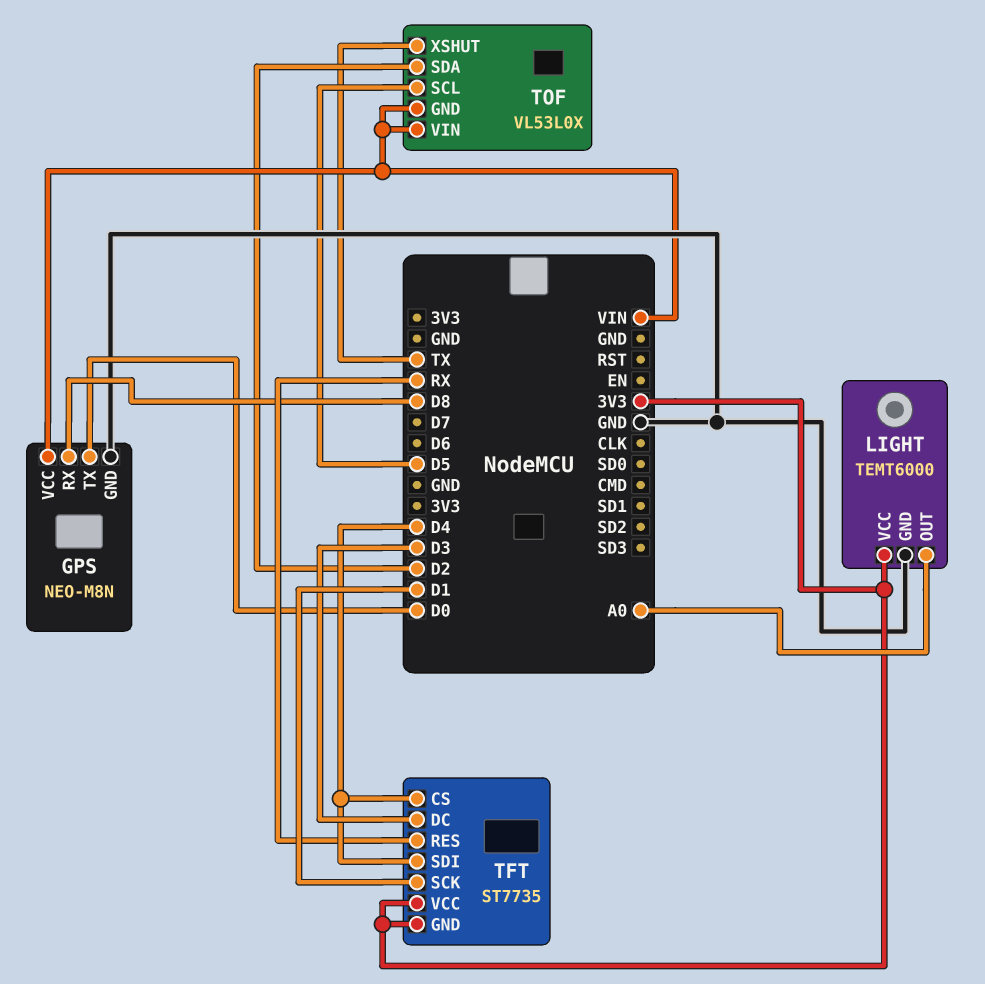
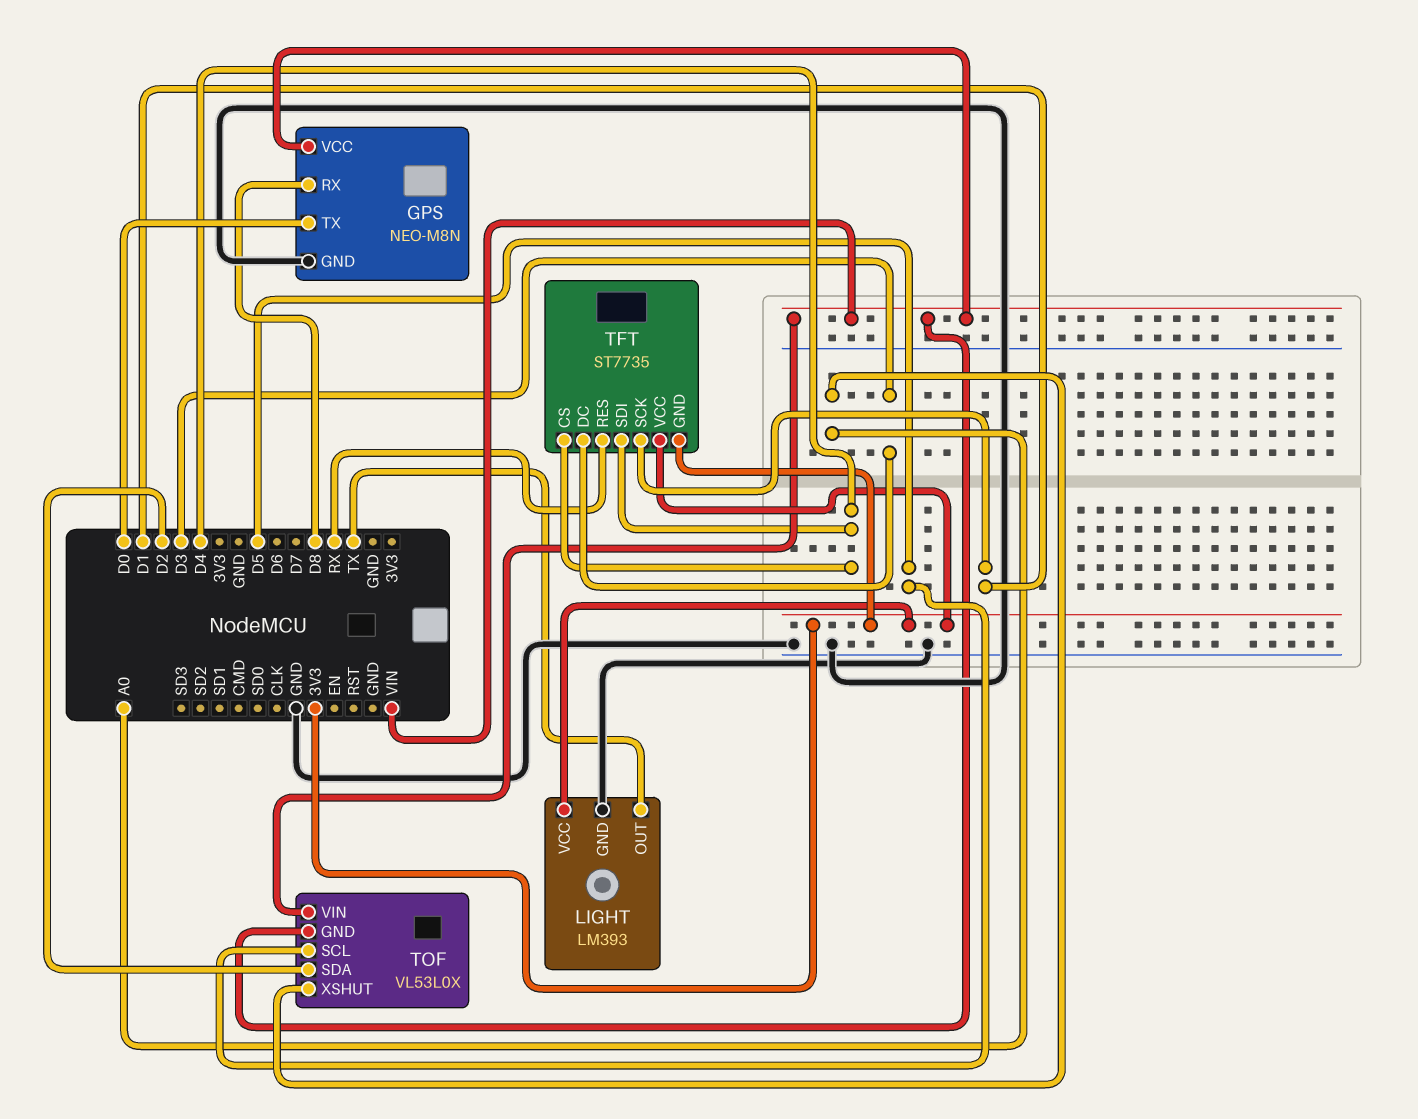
LIGHT: TEMT6000 -> LM393
LIGHT pin OUT: A0 -> TX
TOF pin XSHUT: TX -> A0

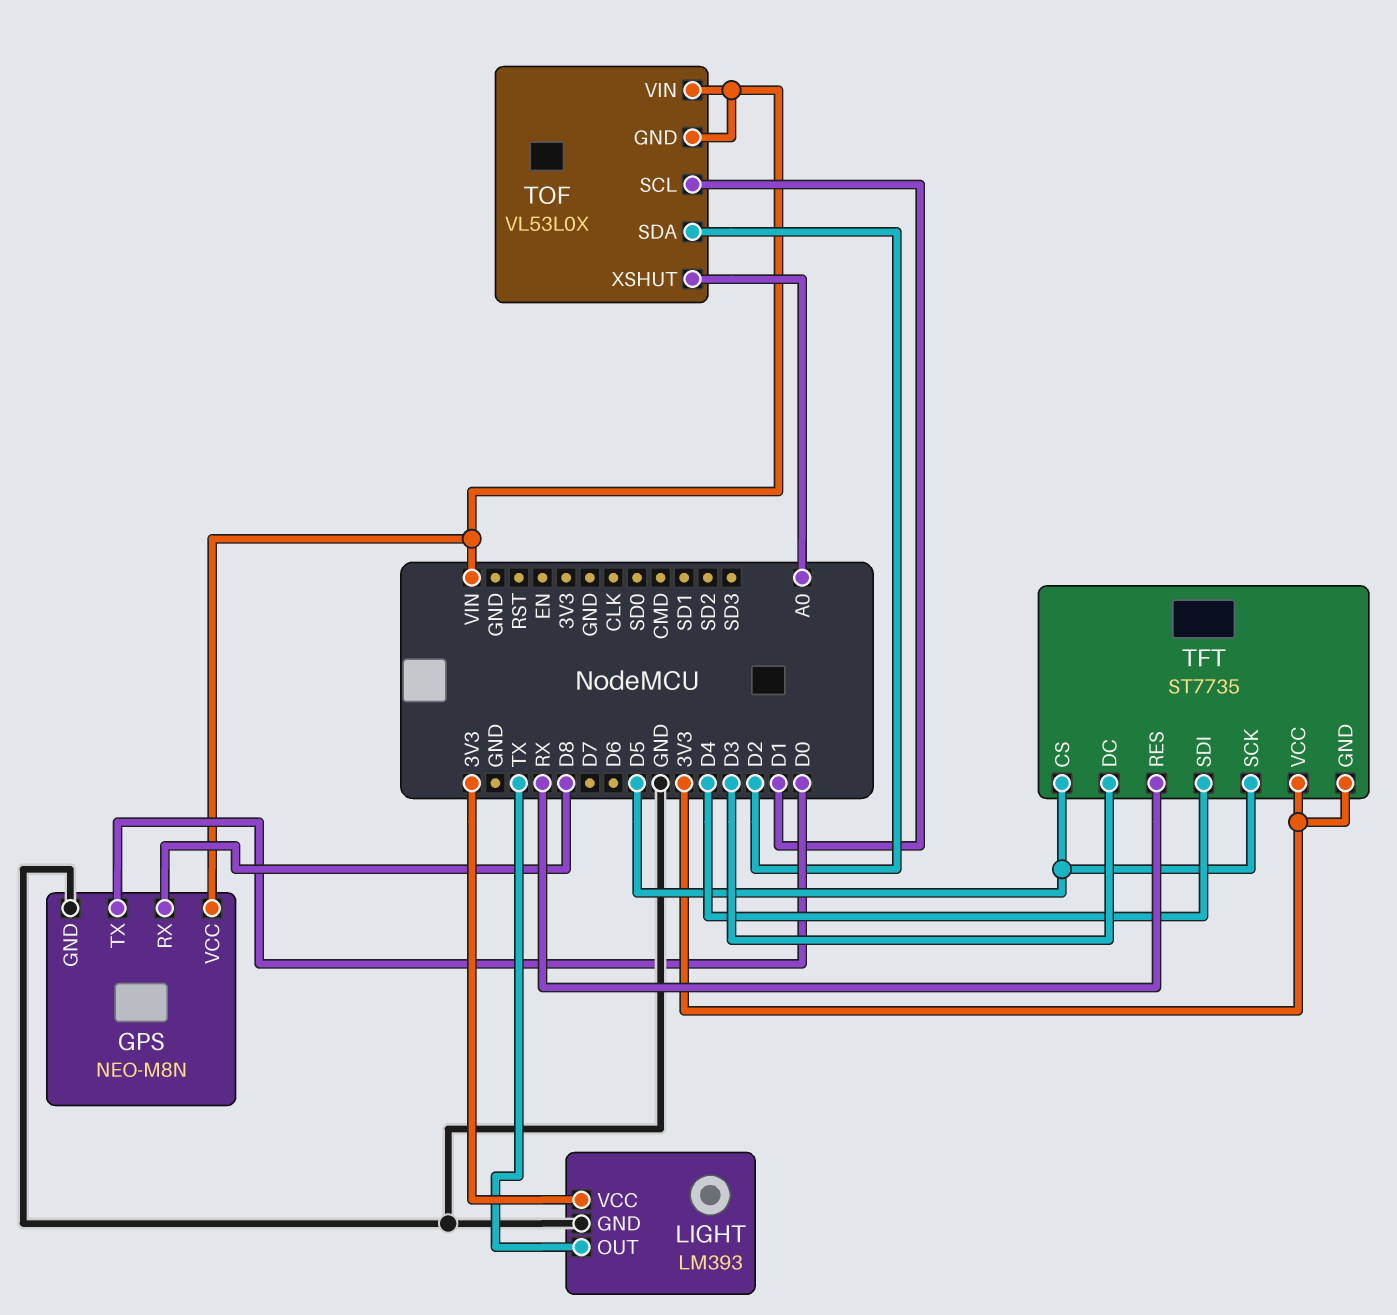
TFT pin CS: D4 -> D5
TFT pin SCK: D1 -> D5
TOF pin SCL: D5 -> D1

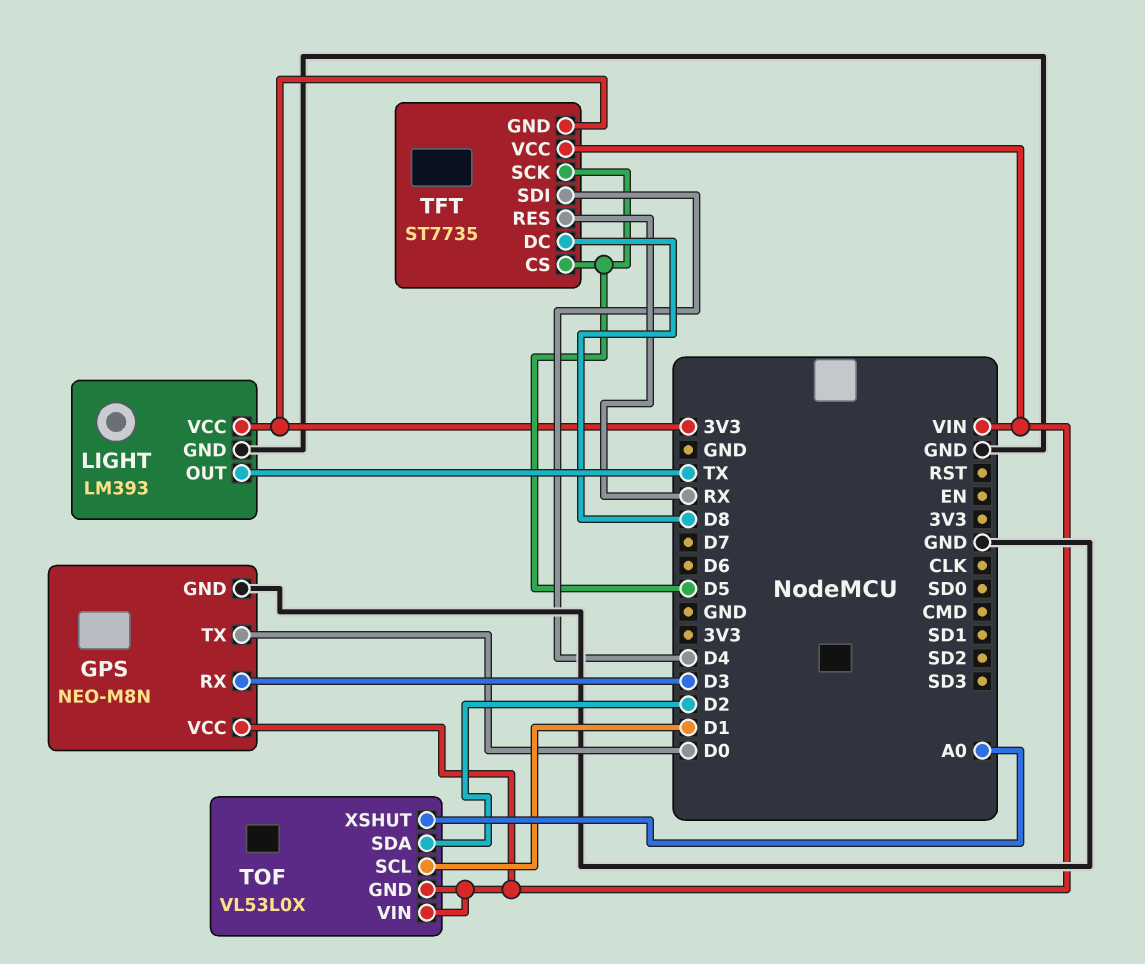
GPS pin RX: D8 -> D3
TFT pin DC: D3 -> D8
TFT pin VCC: 3V3 -> VIN

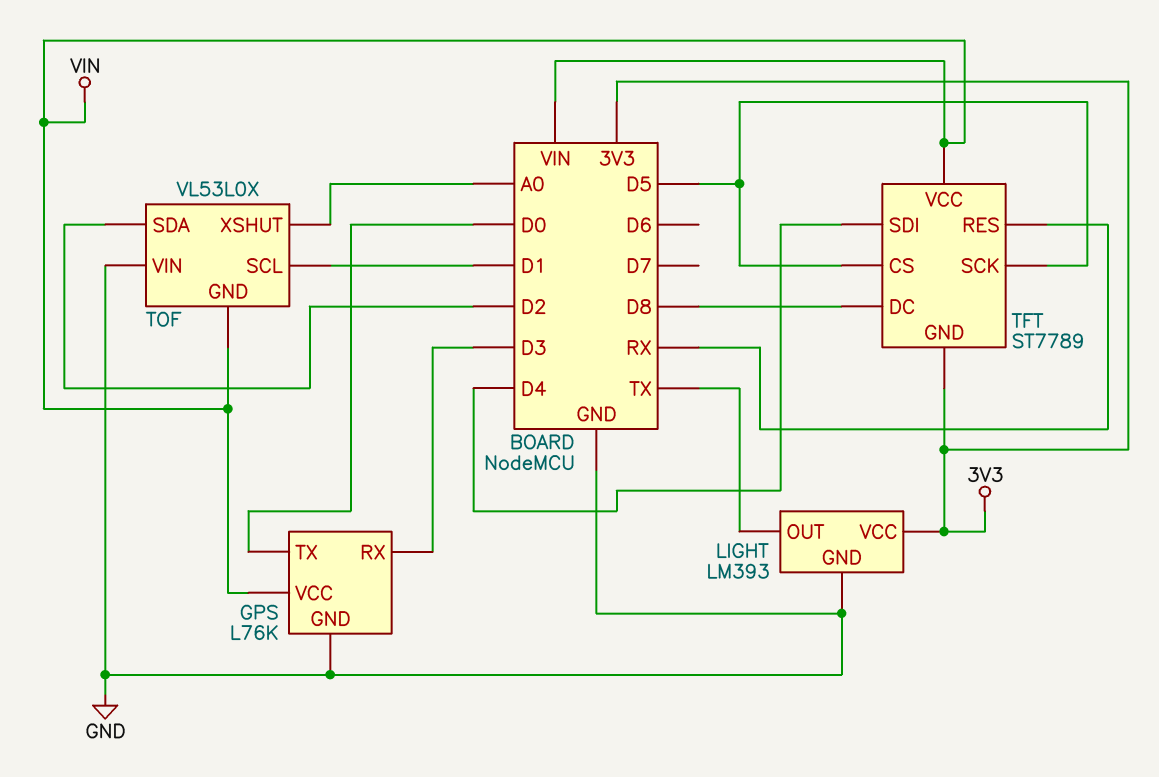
GPS: NEO-M8N -> L76K
TFT: ST7735 -> ST7789
TOF pin VIN: VIN -> GND

